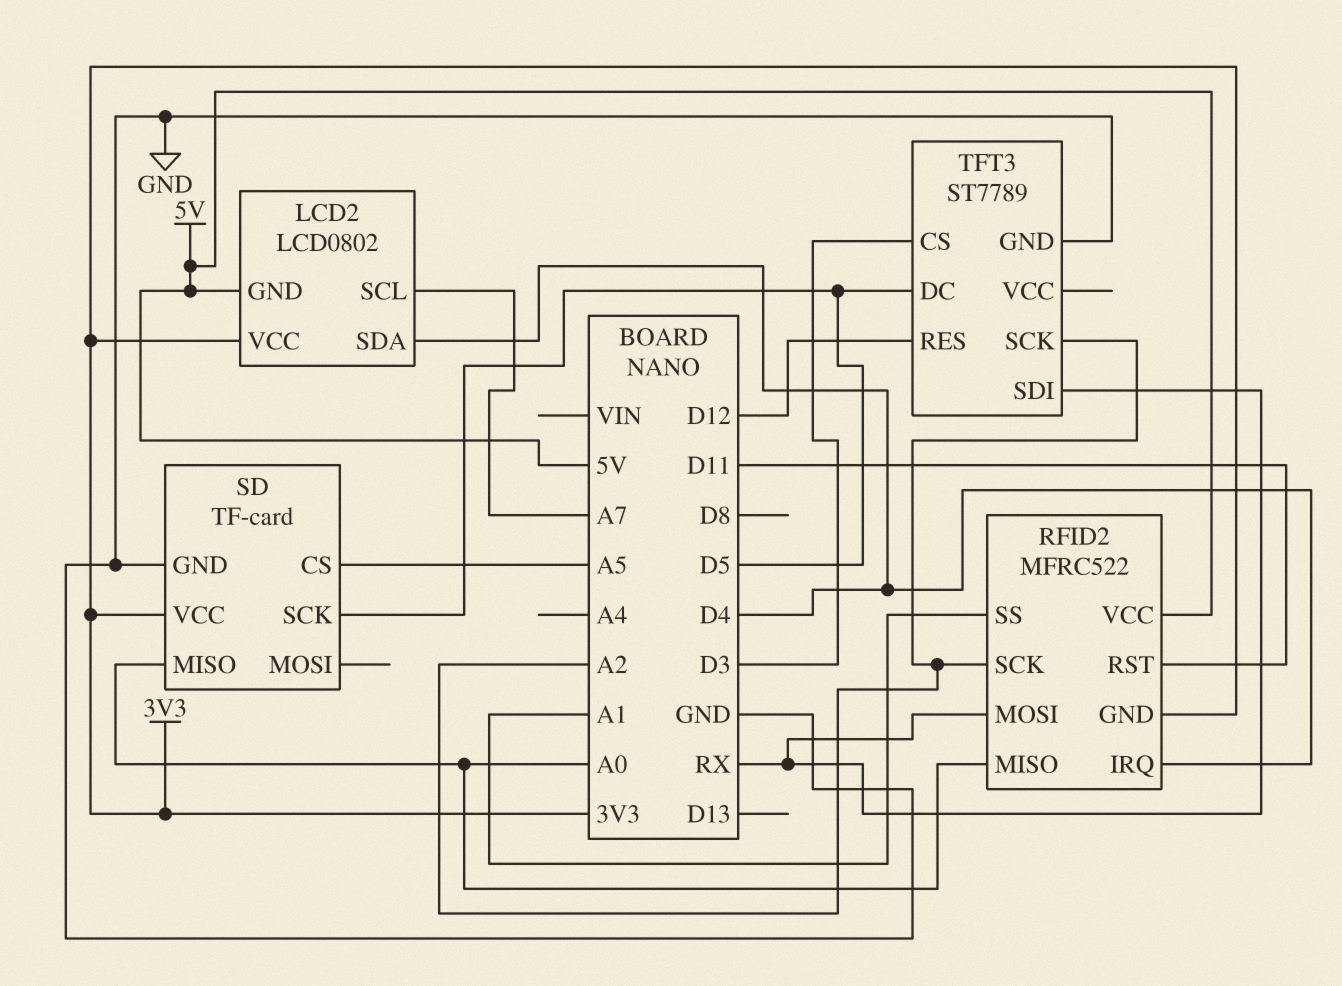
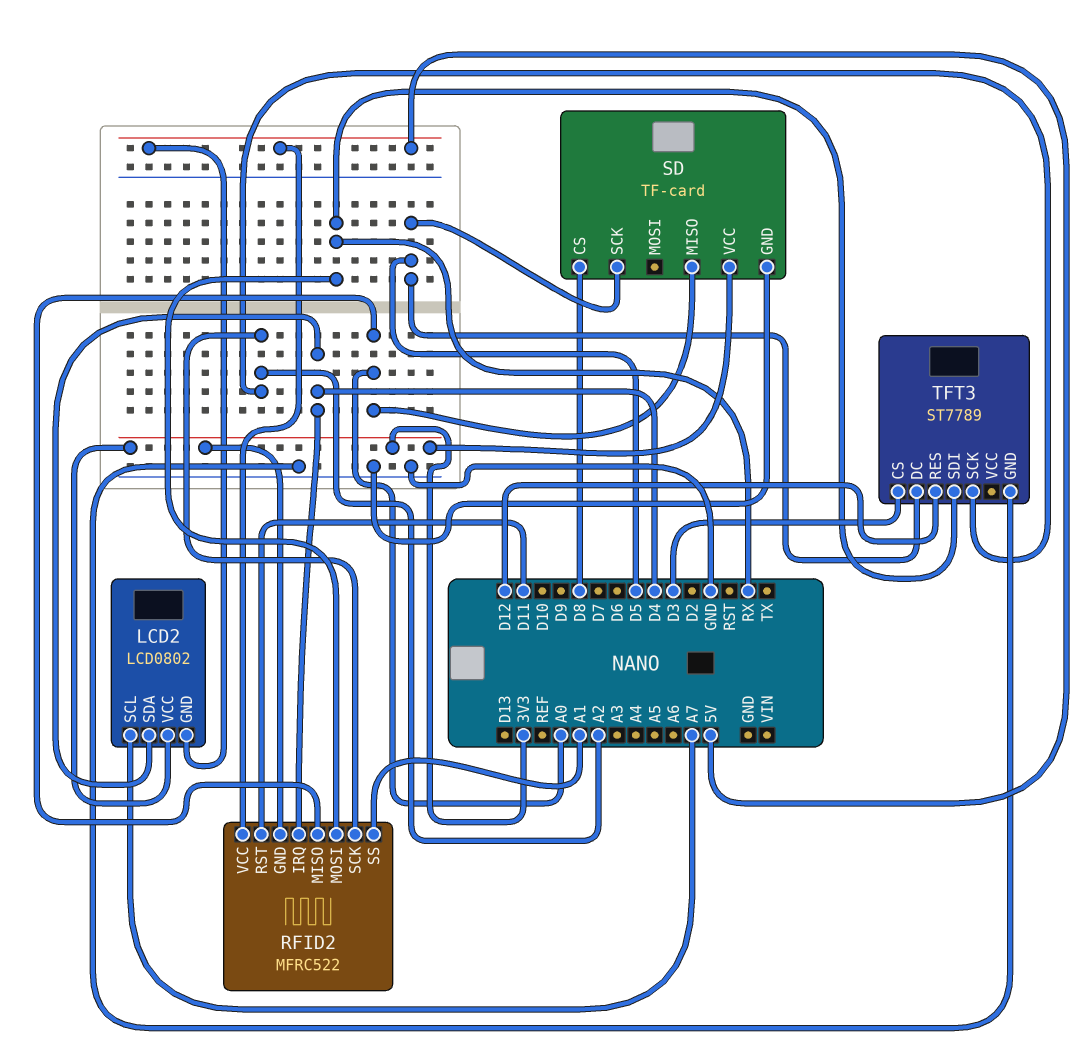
SD pin CS: A5 -> D8

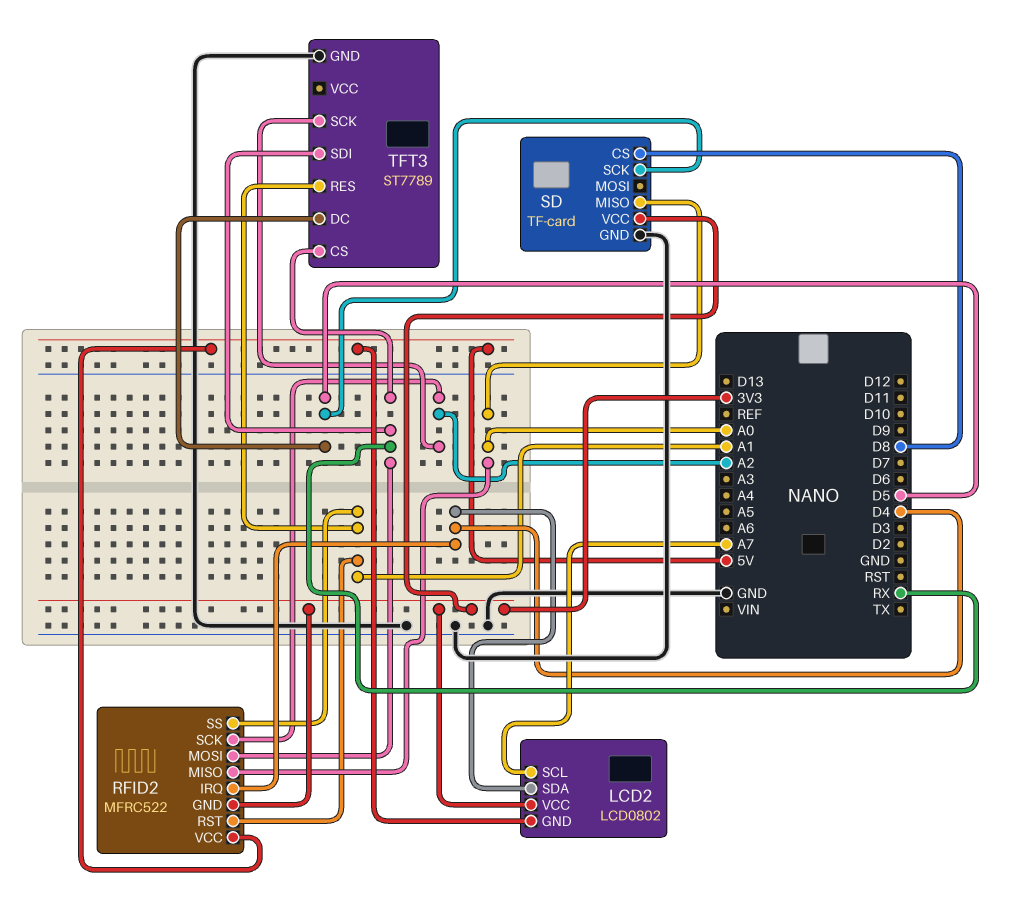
RFID2 pin RST: D11 -> A1
TFT3 pin CS: D3 -> RX
TFT3 pin RES: D12 -> A1

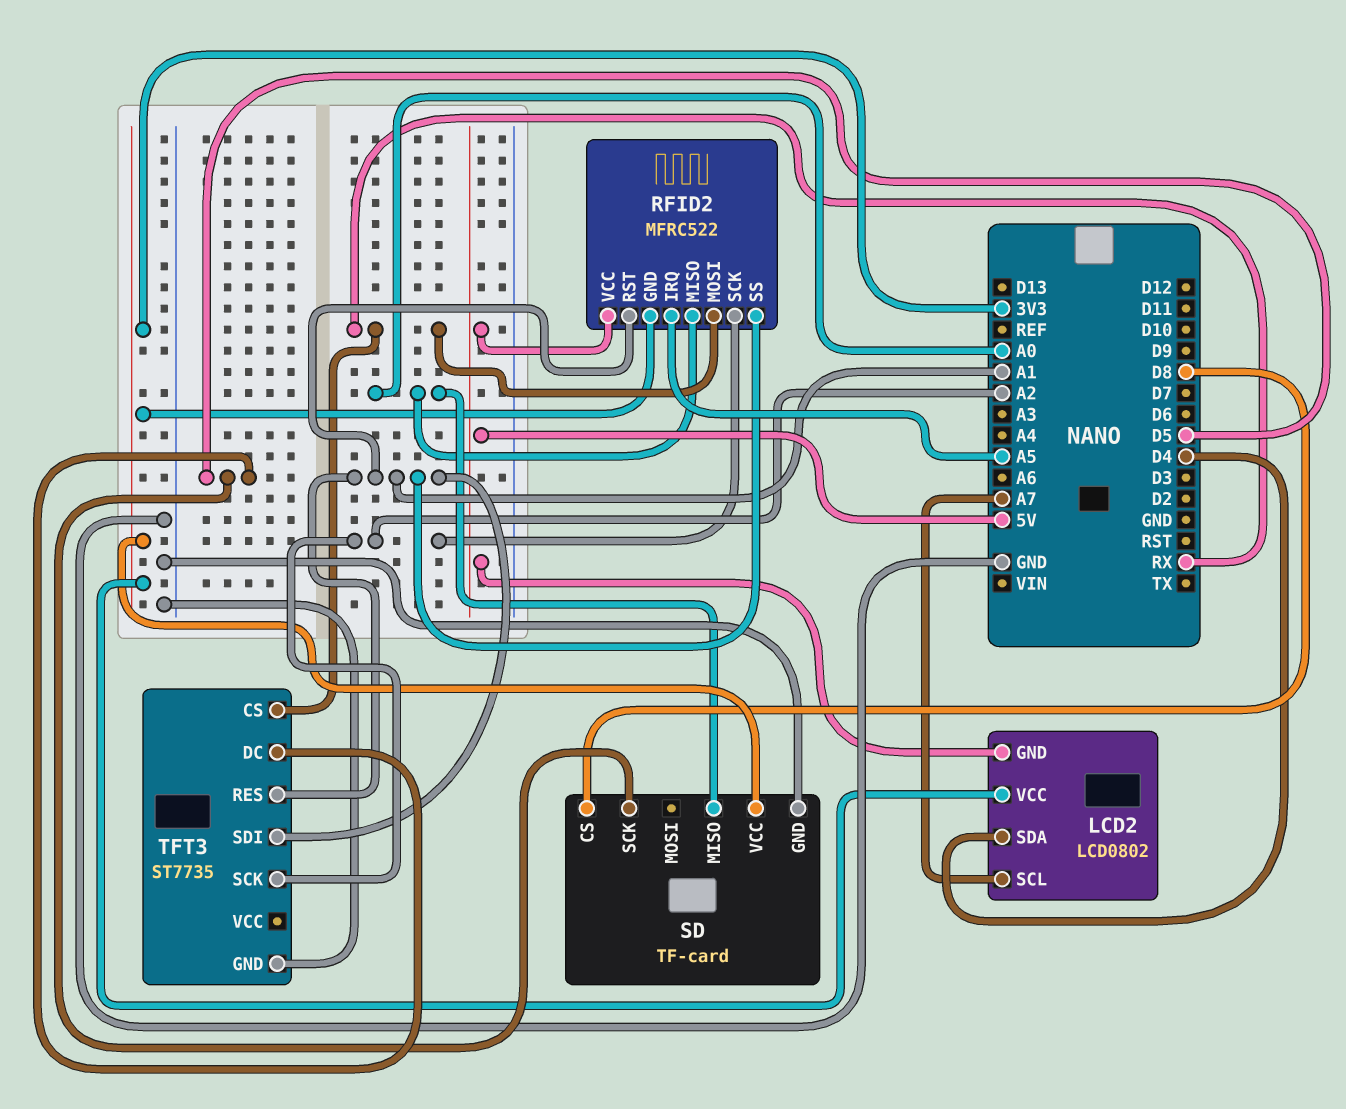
RFID2 pin IRQ: D4 -> A5
TFT3: ST7789 -> ST7735
TFT3 pin SDI: RX -> A1

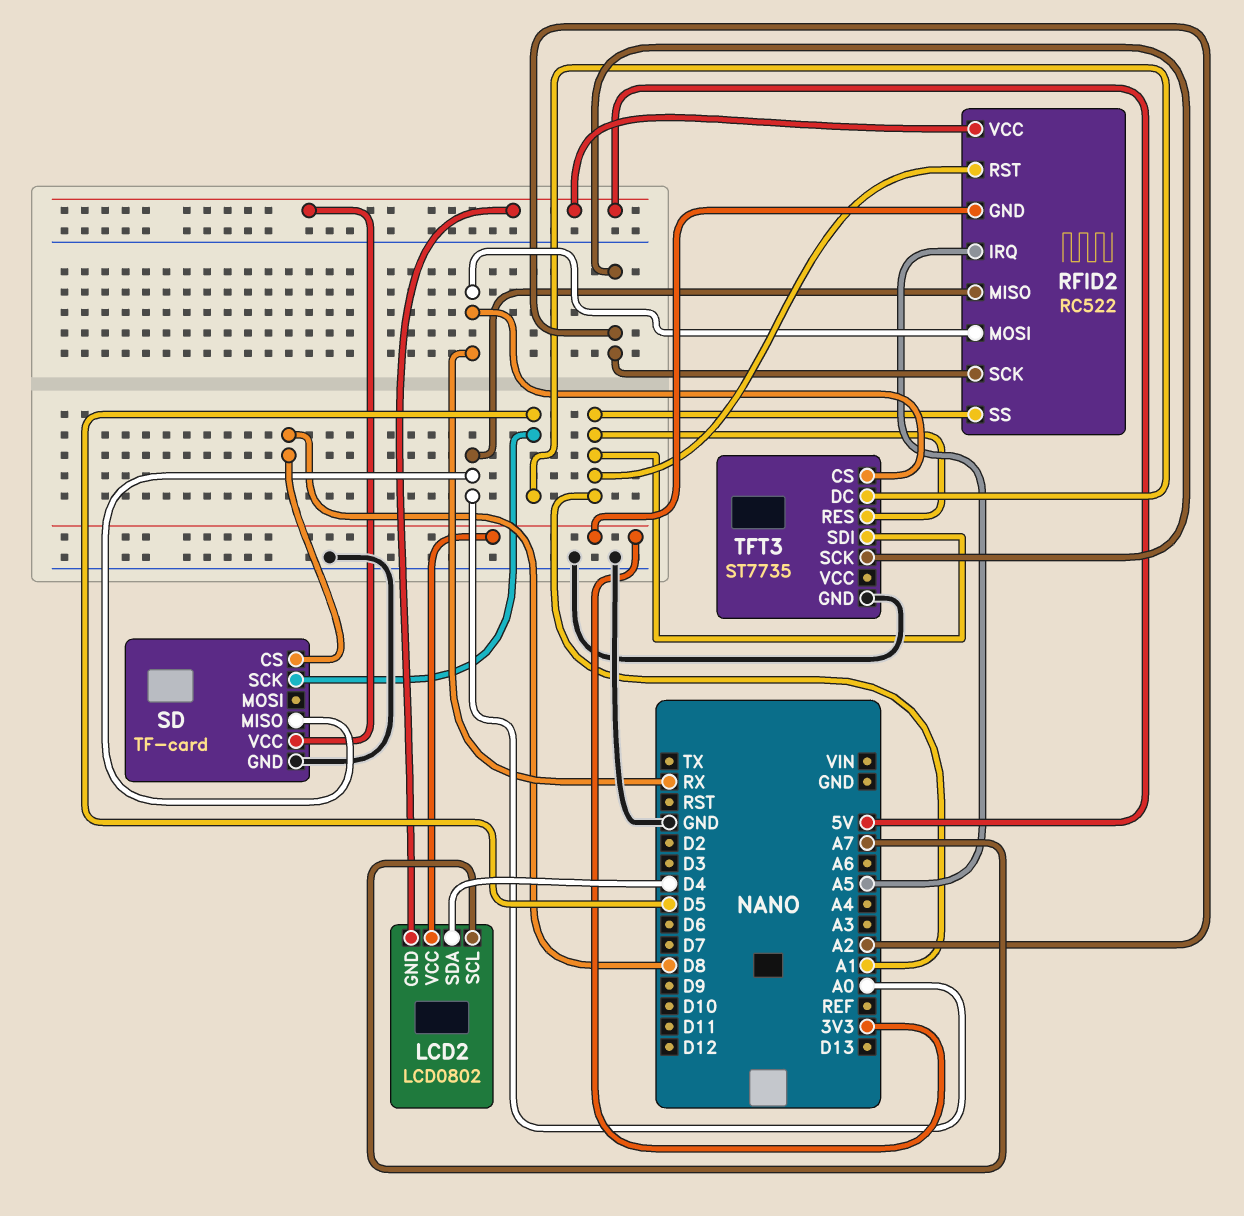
RFID2: MFRC522 -> RC522
SD pin VCC: 3V3 -> 5V

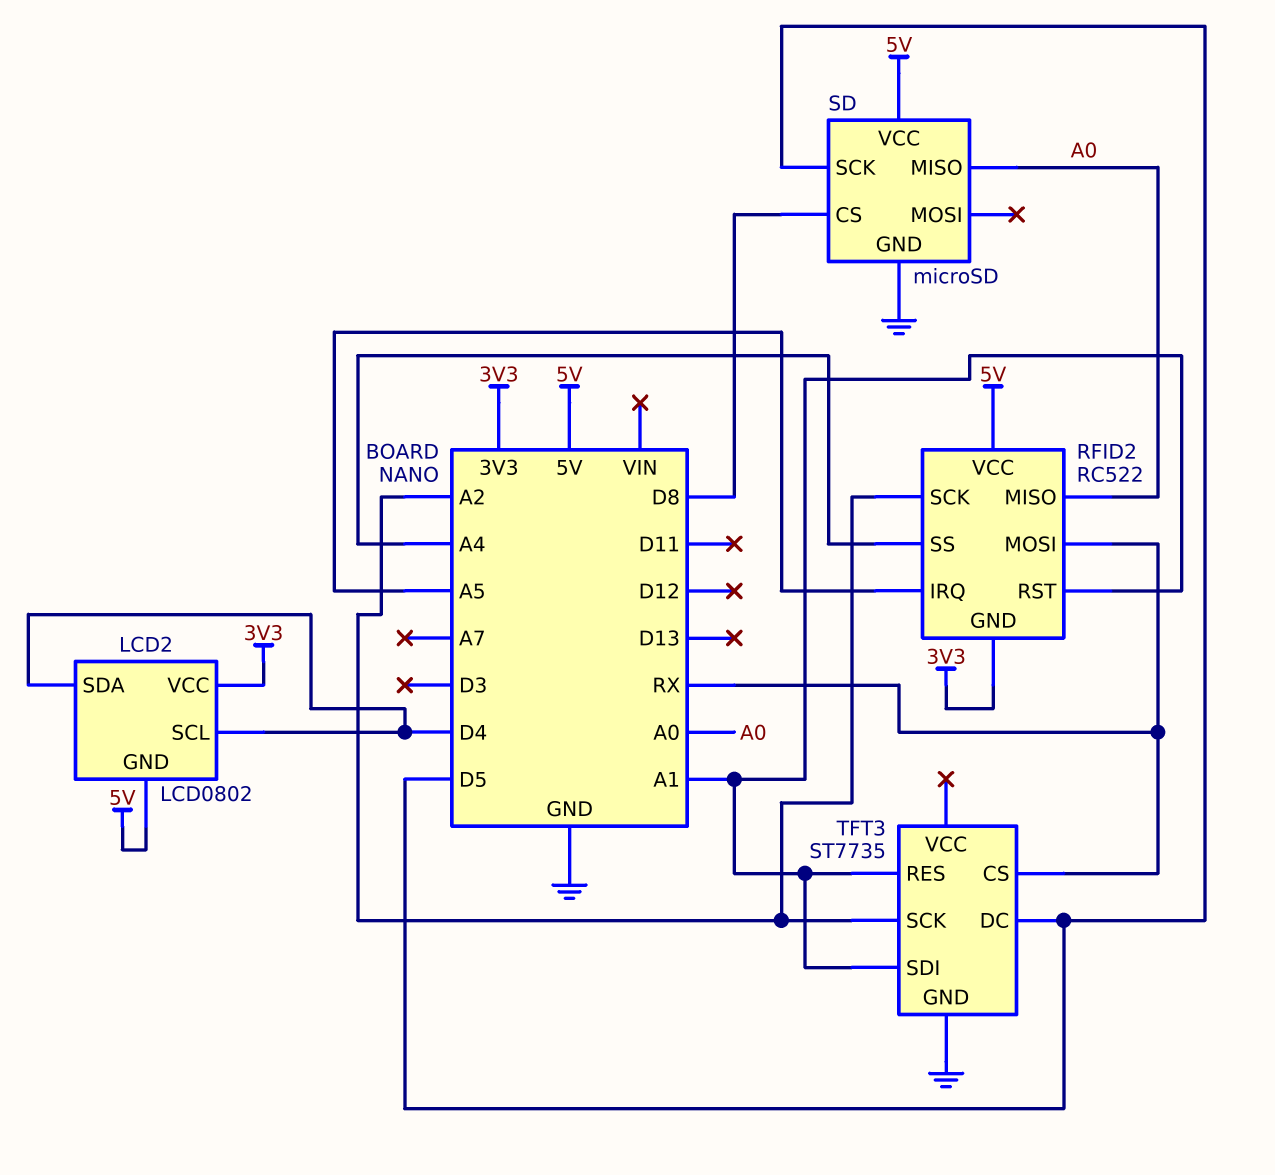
LCD2 pin SCL: A7 -> D4
RFID2 pin SS: A1 -> A4
SD: TF-card -> microSD

